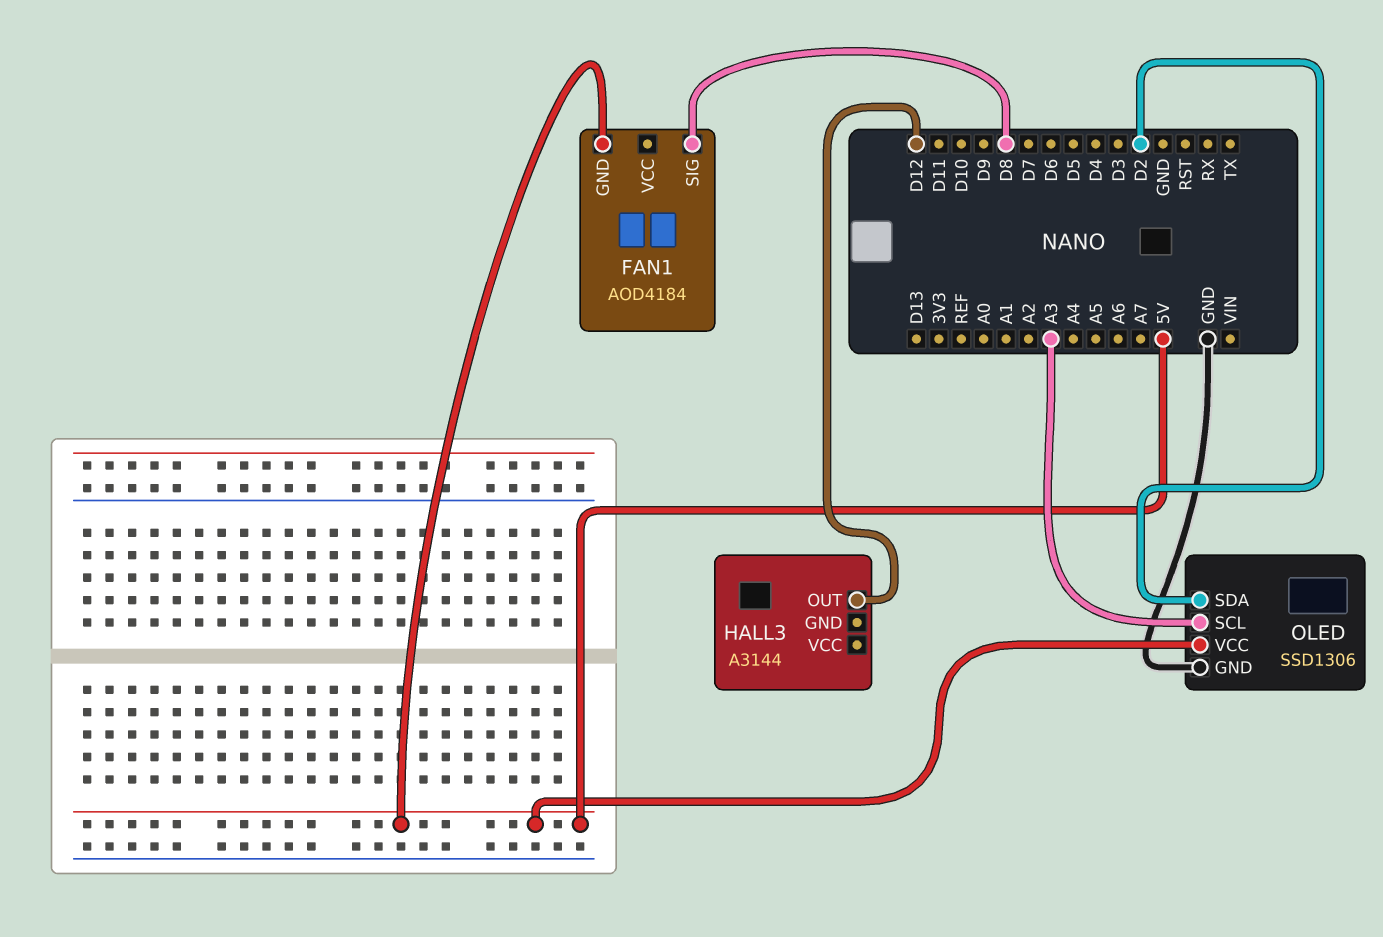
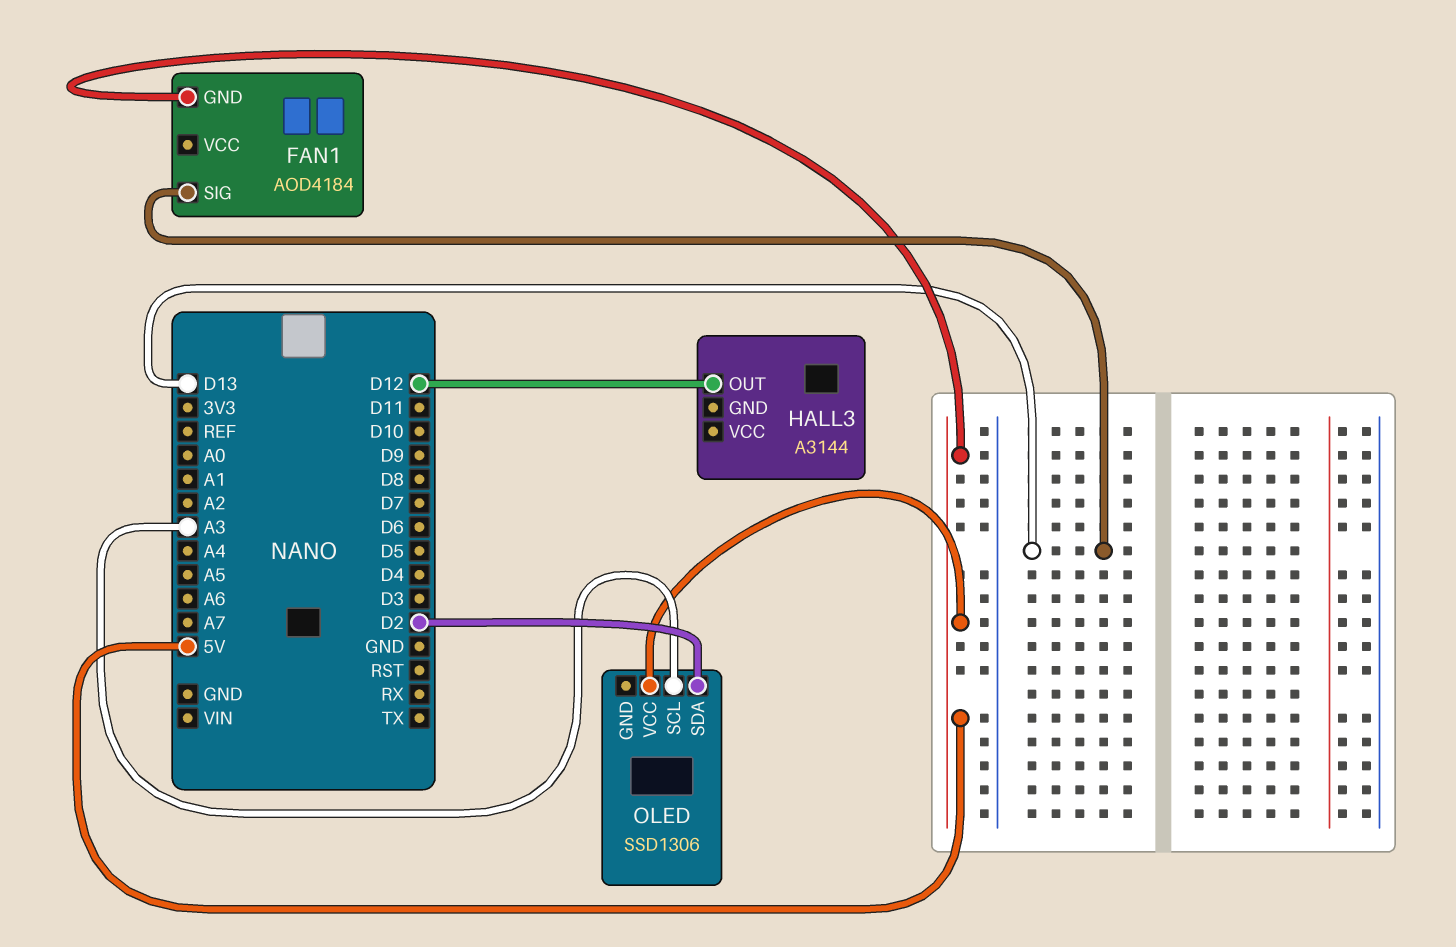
FAN1 pin SIG: D8 -> D13
OLED pin GND: GND -> none

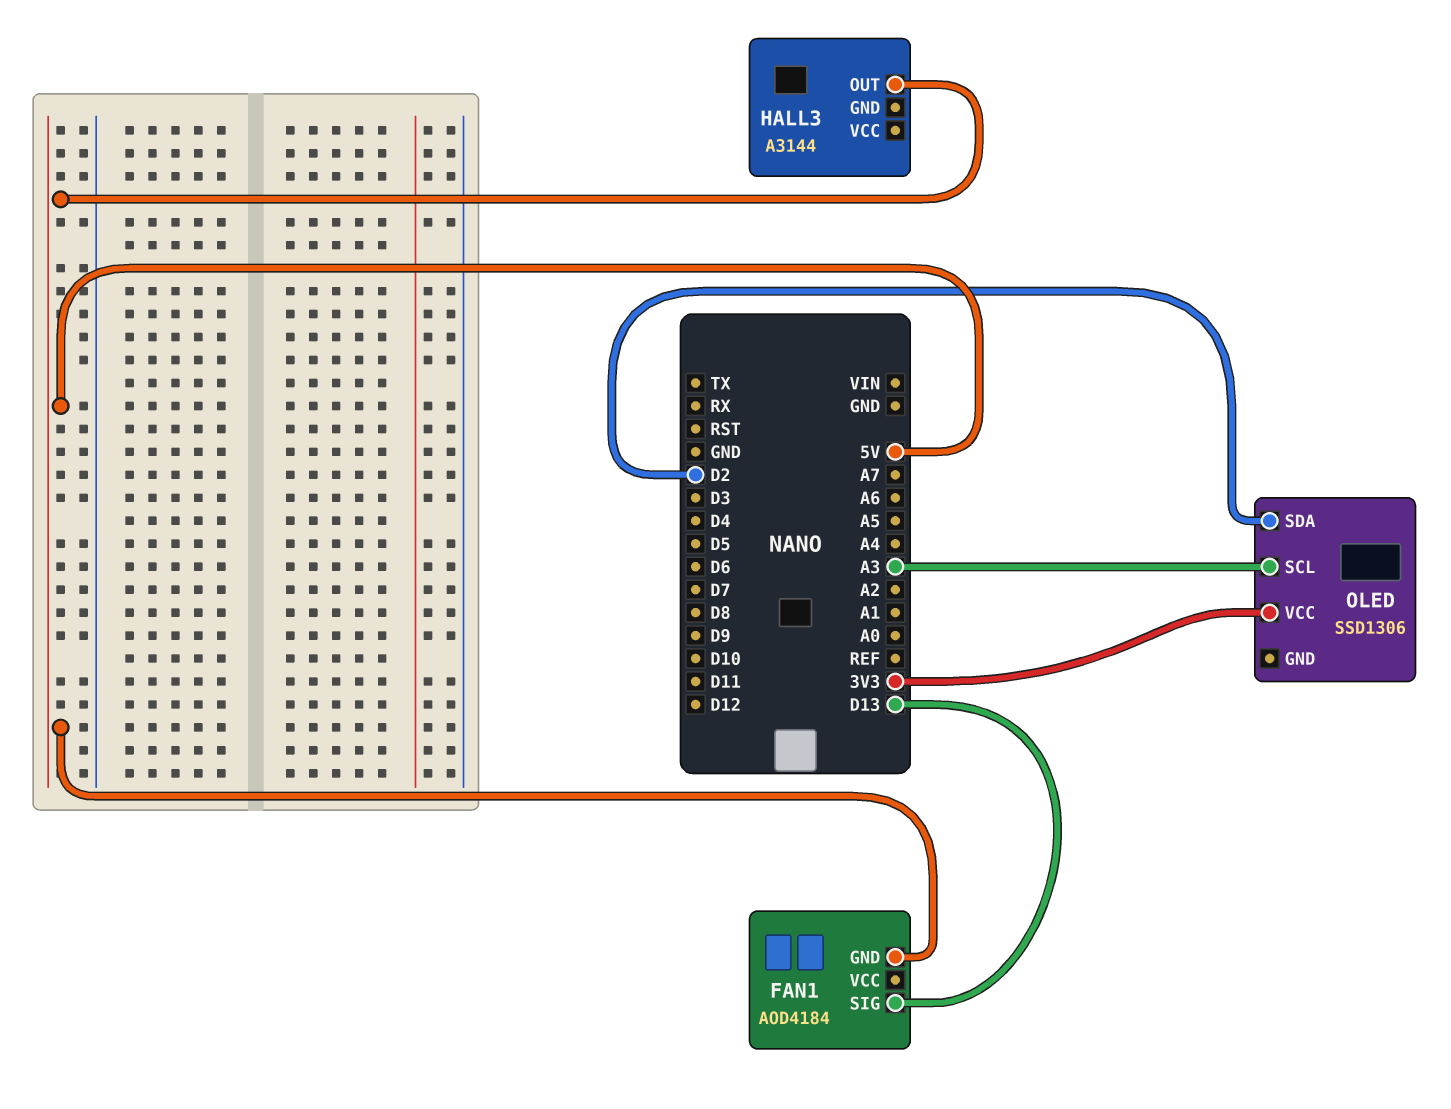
HALL3 pin OUT: D12 -> 5V
OLED pin VCC: 5V -> 3V3

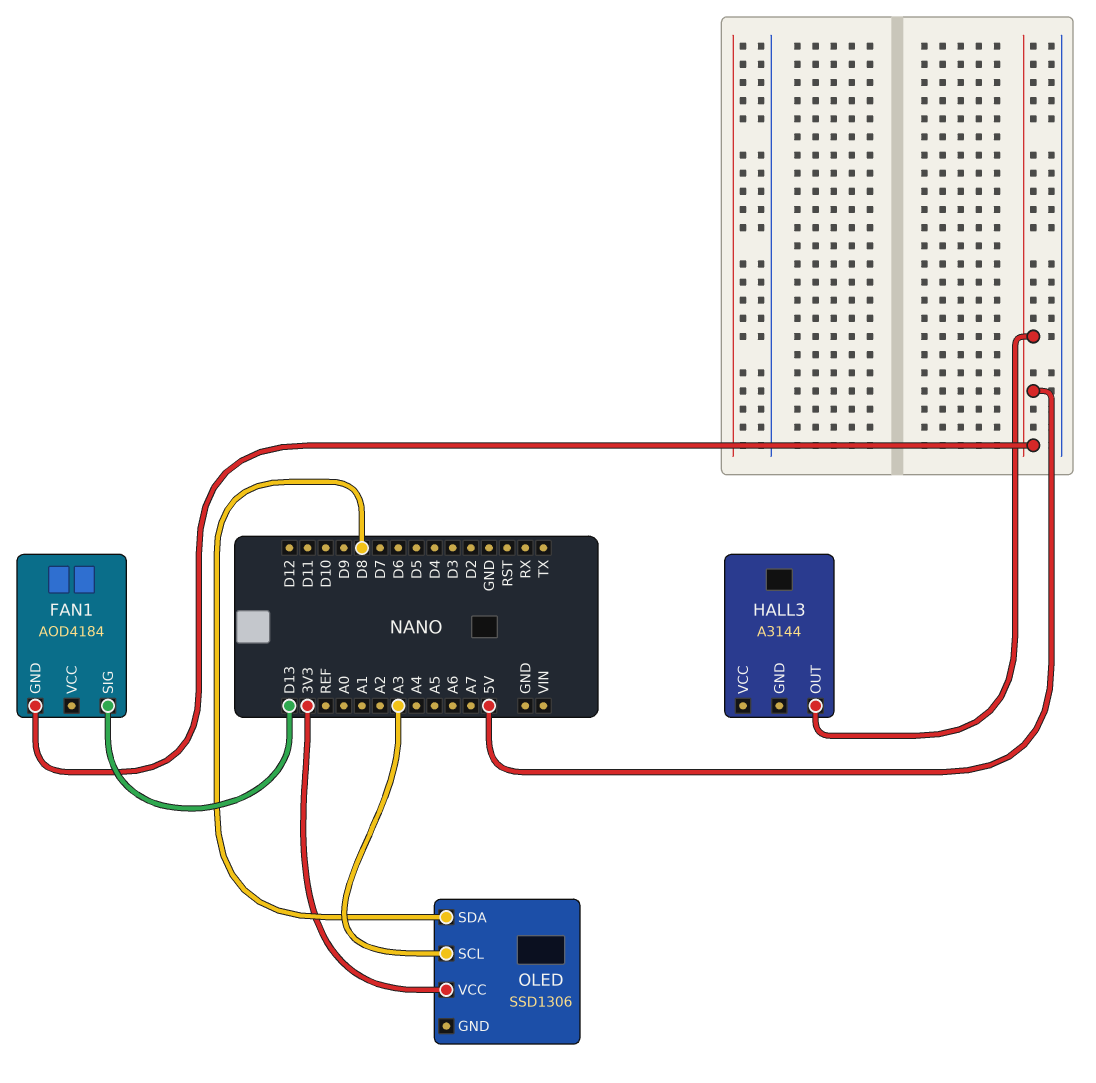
OLED pin SDA: D2 -> D8

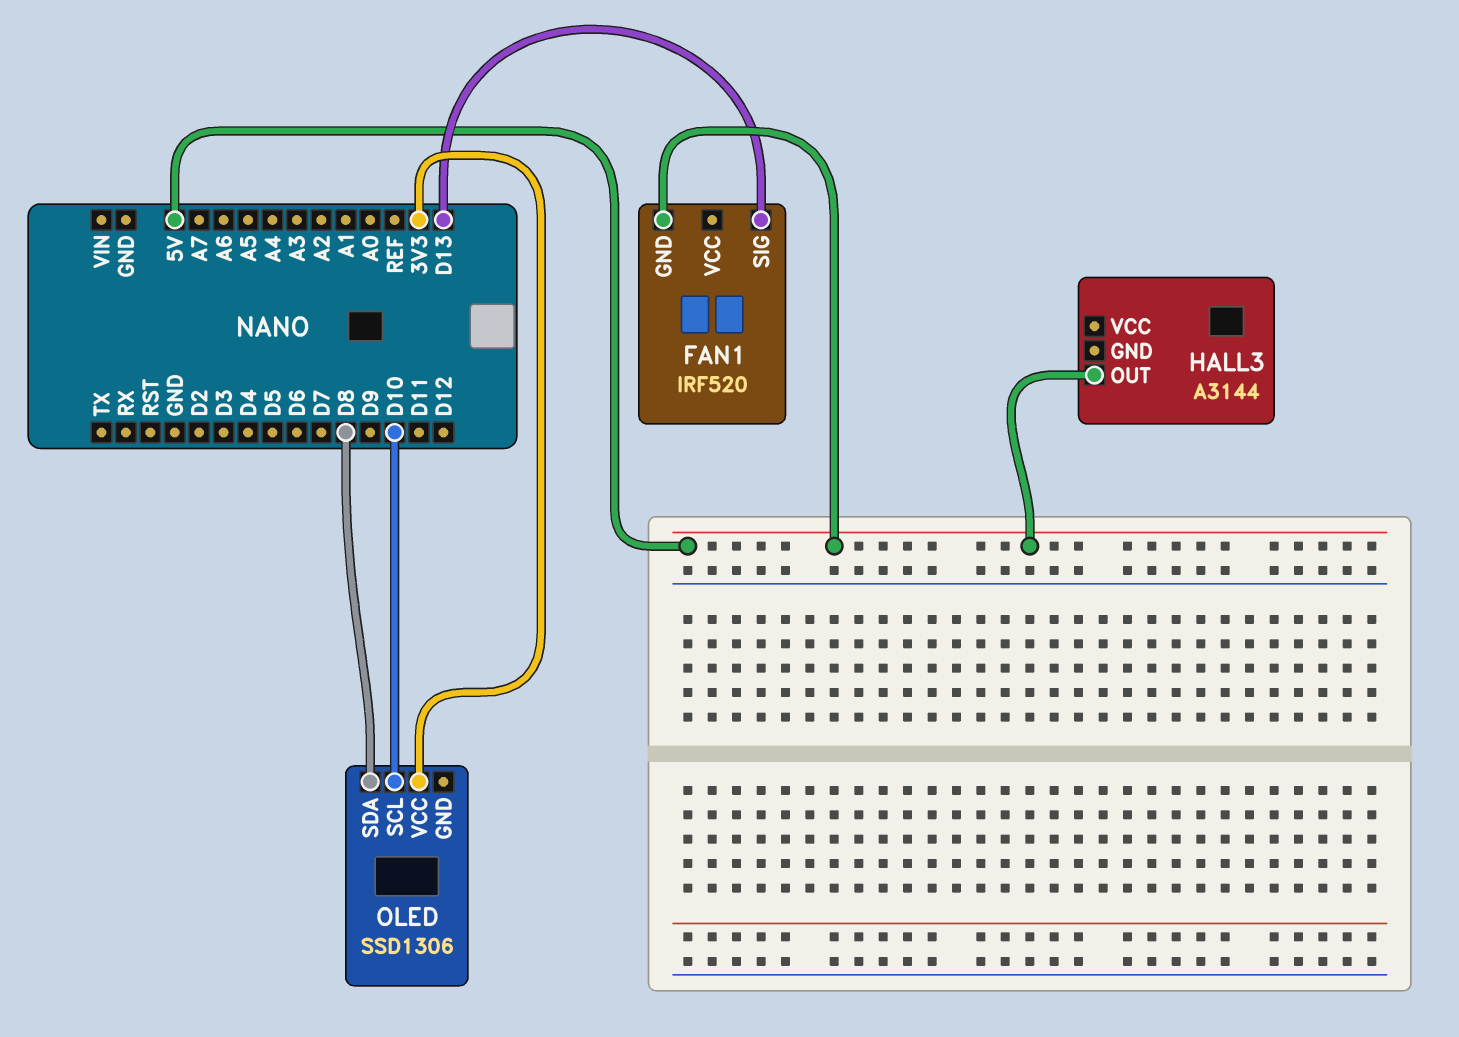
FAN1: AOD4184 -> IRF520
OLED pin SCL: A3 -> D10

